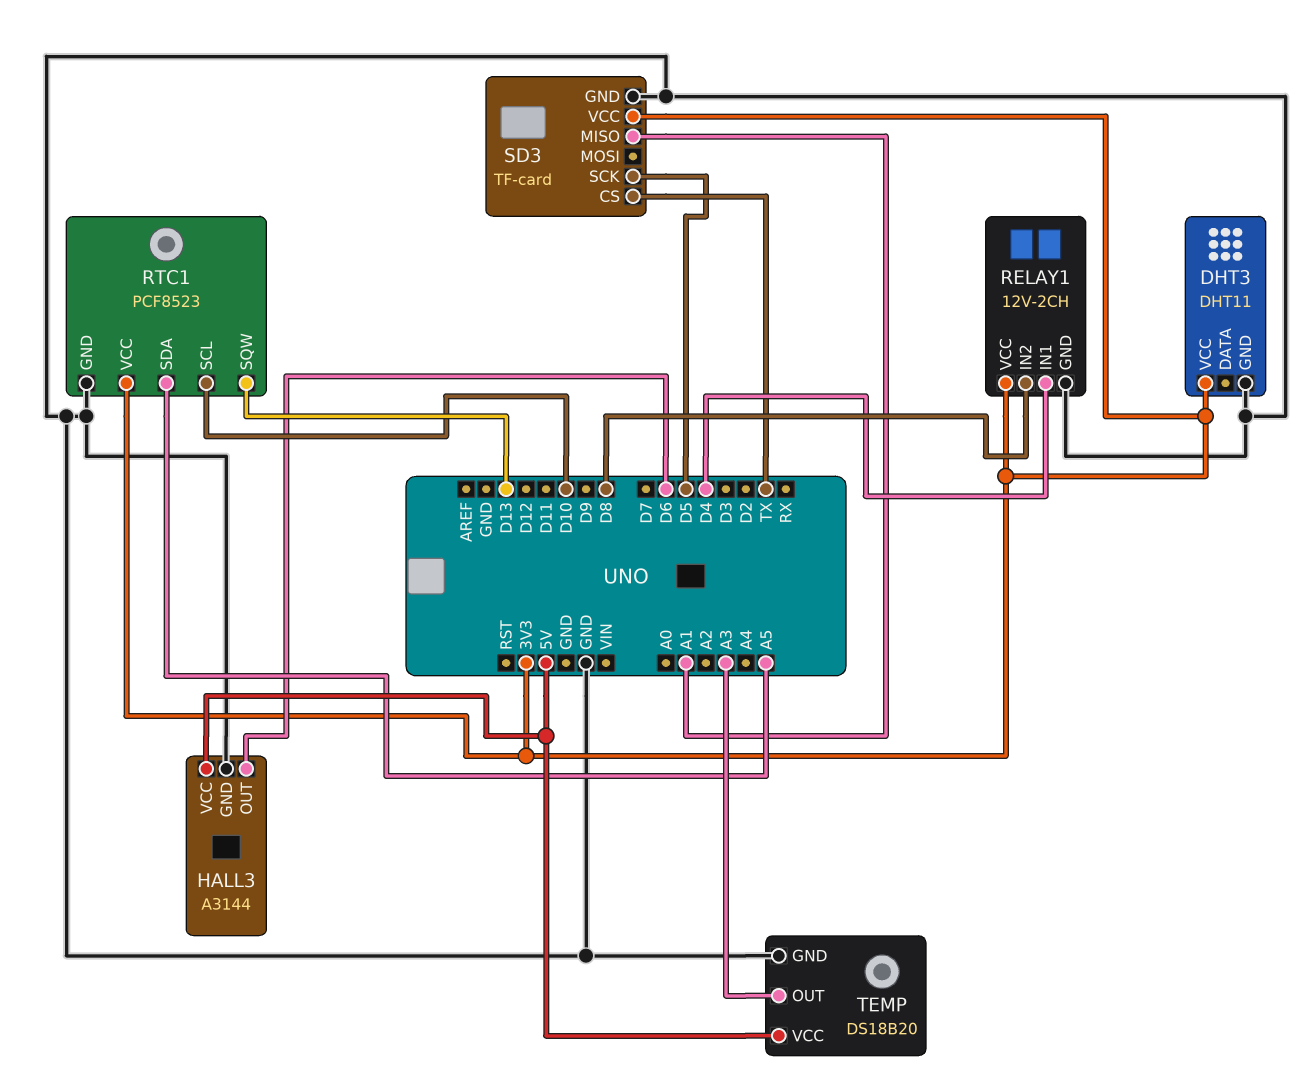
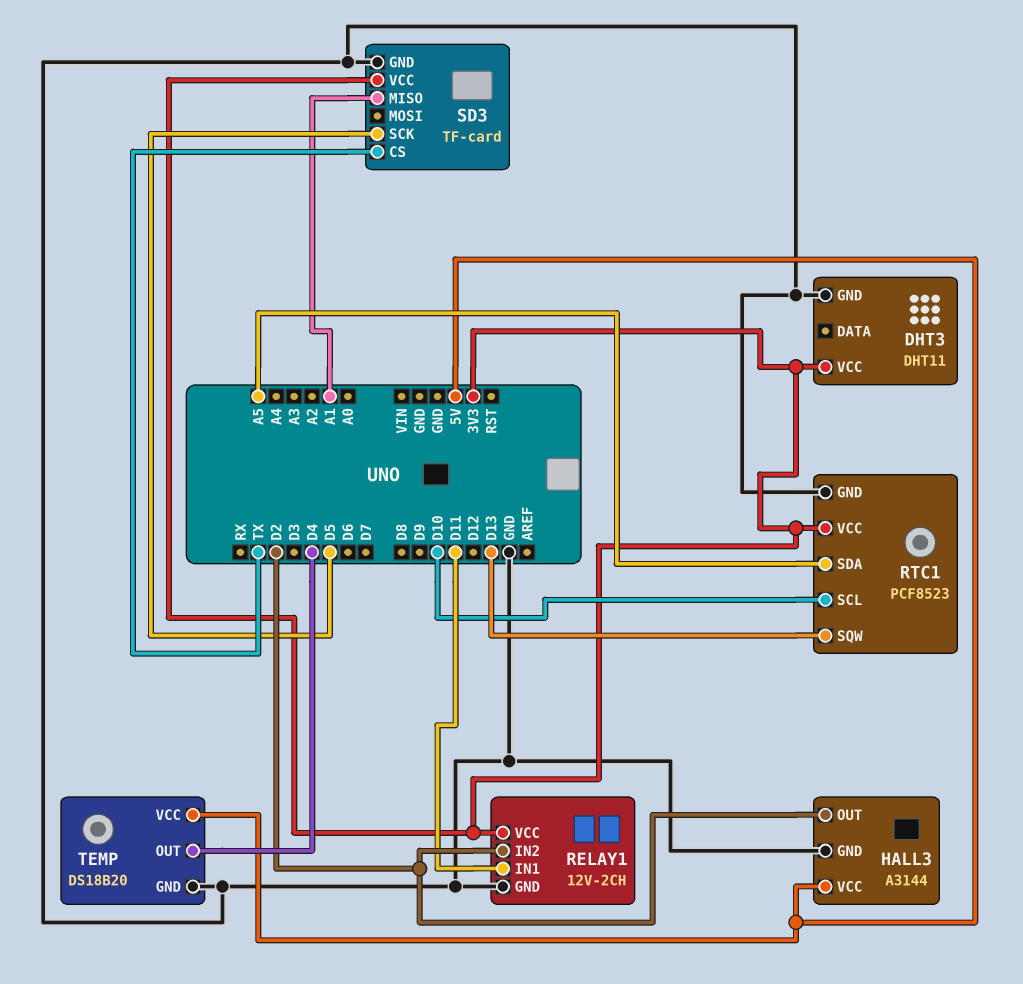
HALL3 pin OUT: D6 -> D2
RELAY1 pin IN1: D4 -> D11
RELAY1 pin IN2: D8 -> D2
TEMP pin OUT: A3 -> D4

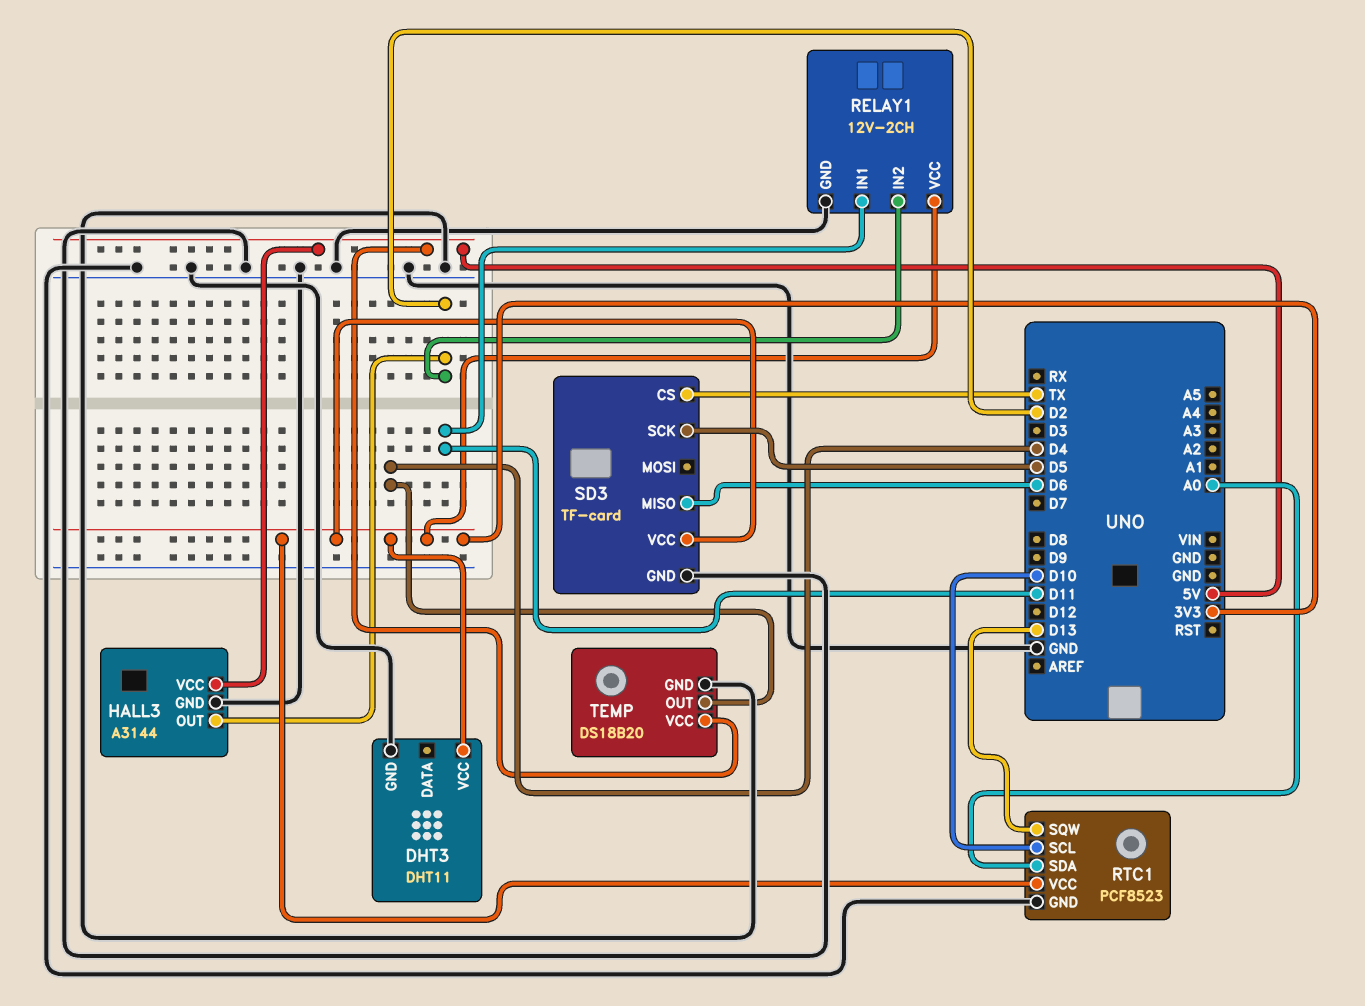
RTC1 pin SDA: A5 -> A0
SD3 pin MISO: A1 -> D6

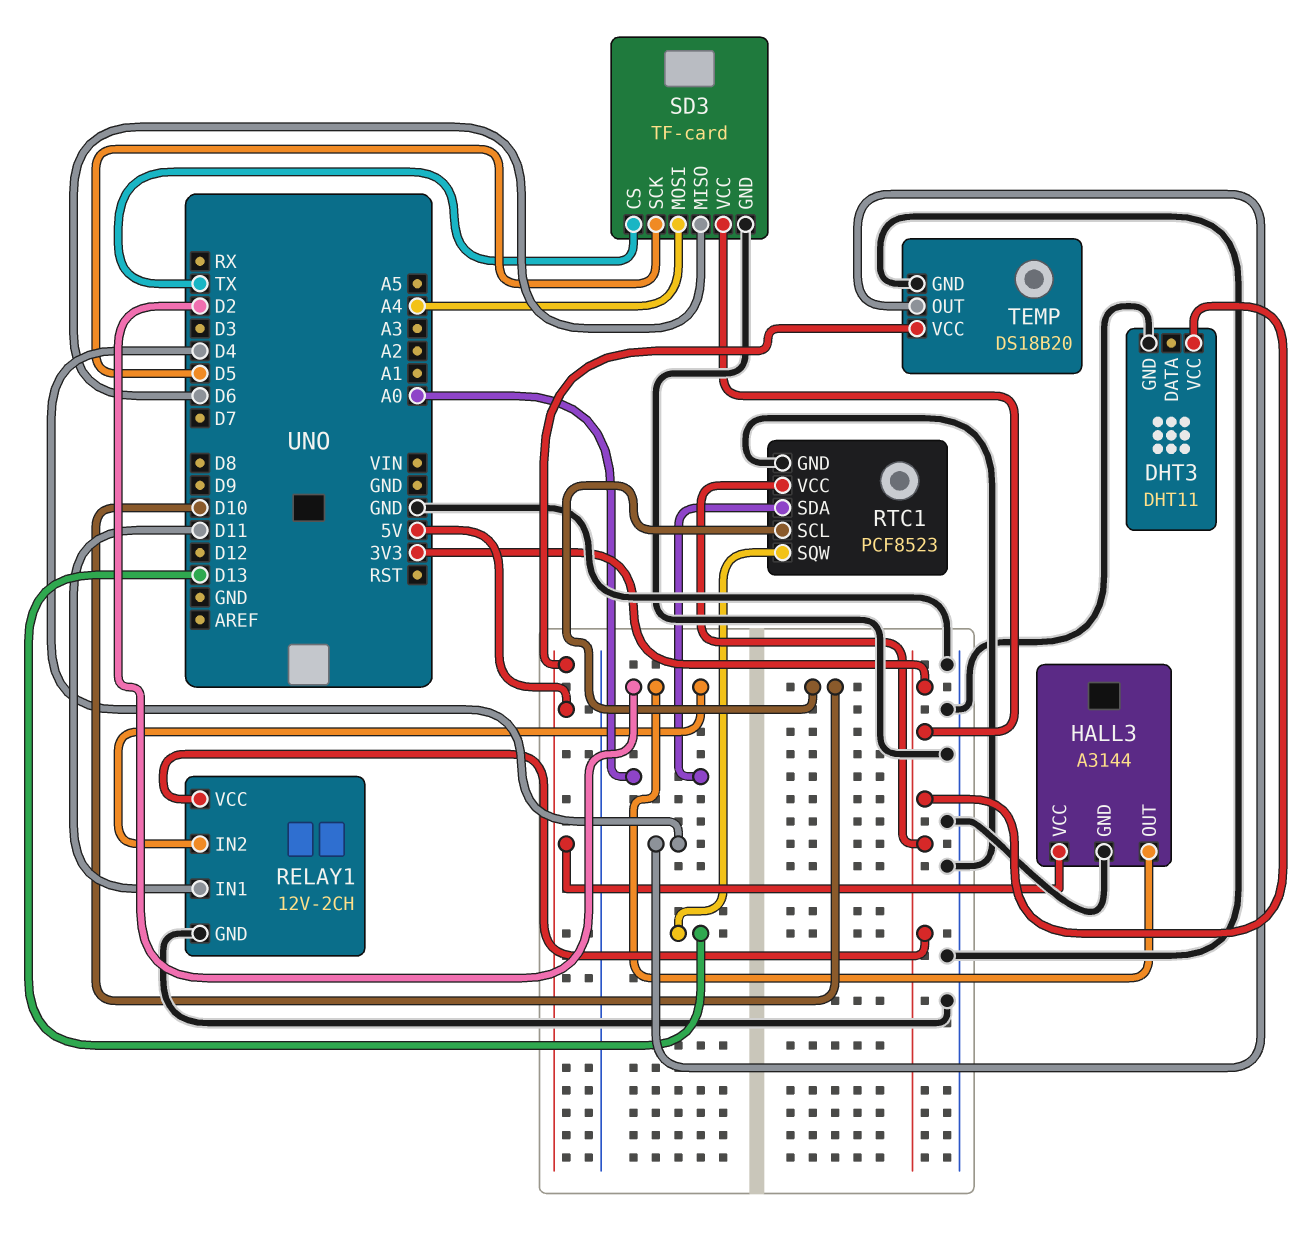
SD3 pin MOSI: none -> A4

